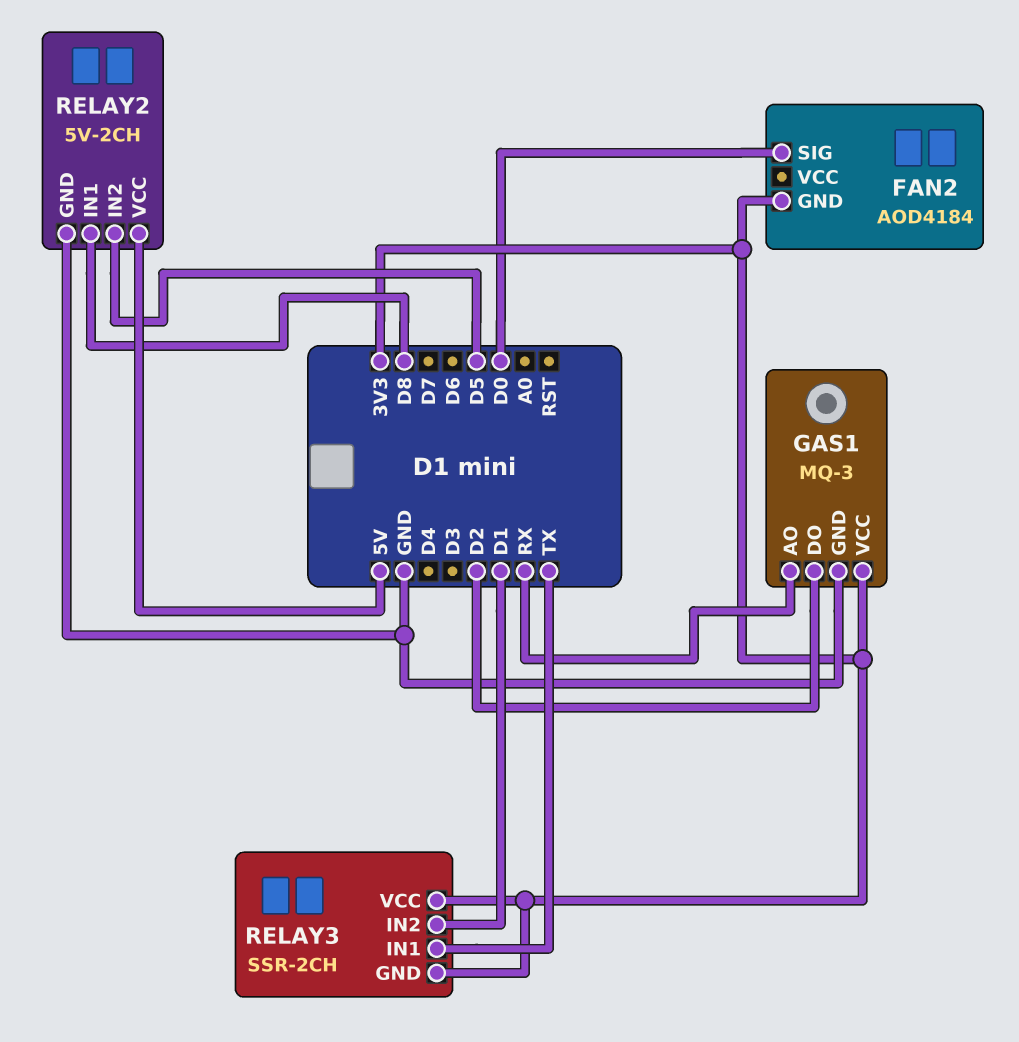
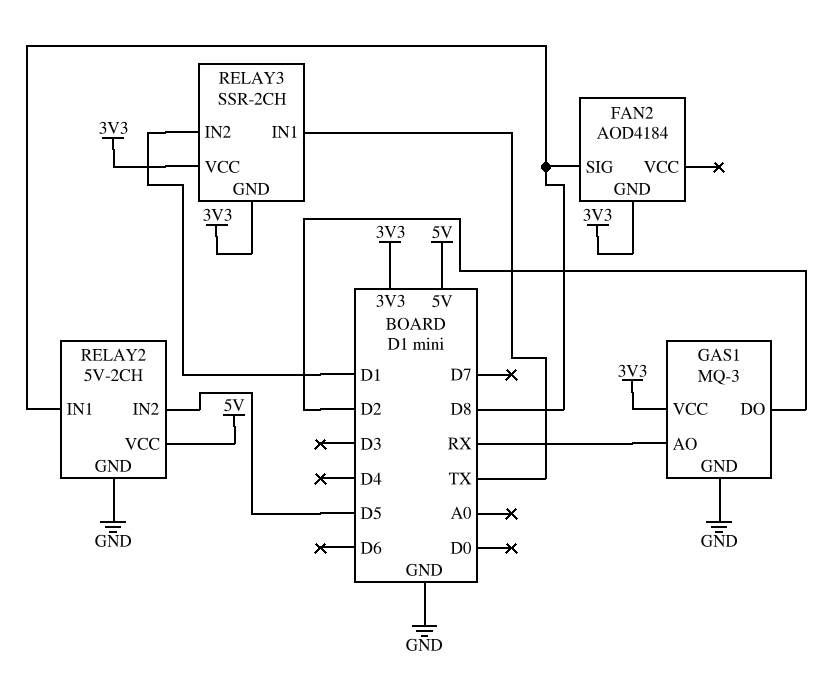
FAN2 pin SIG: D0 -> D8

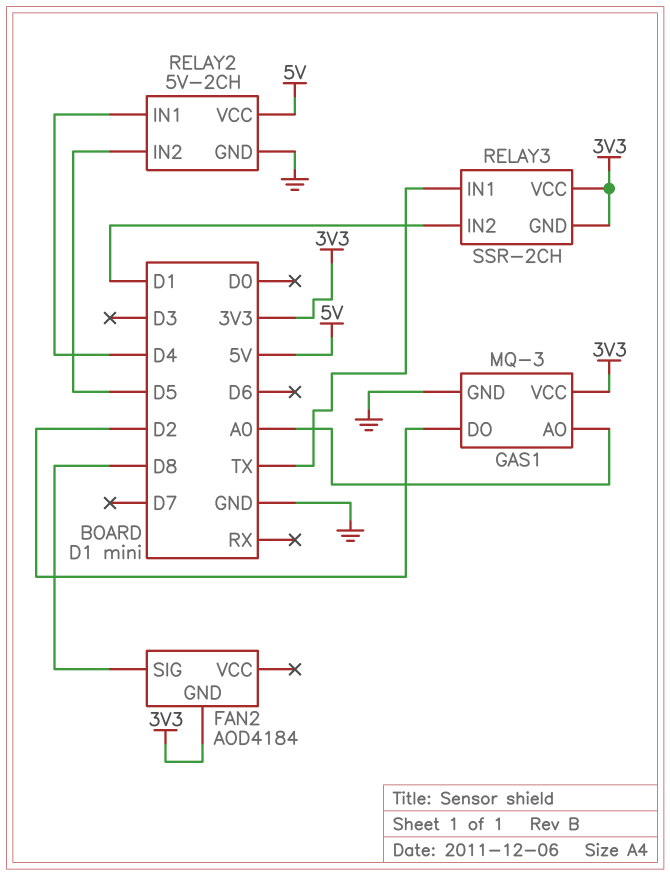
GAS1 pin AO: RX -> A0
RELAY2 pin IN1: D8 -> D4

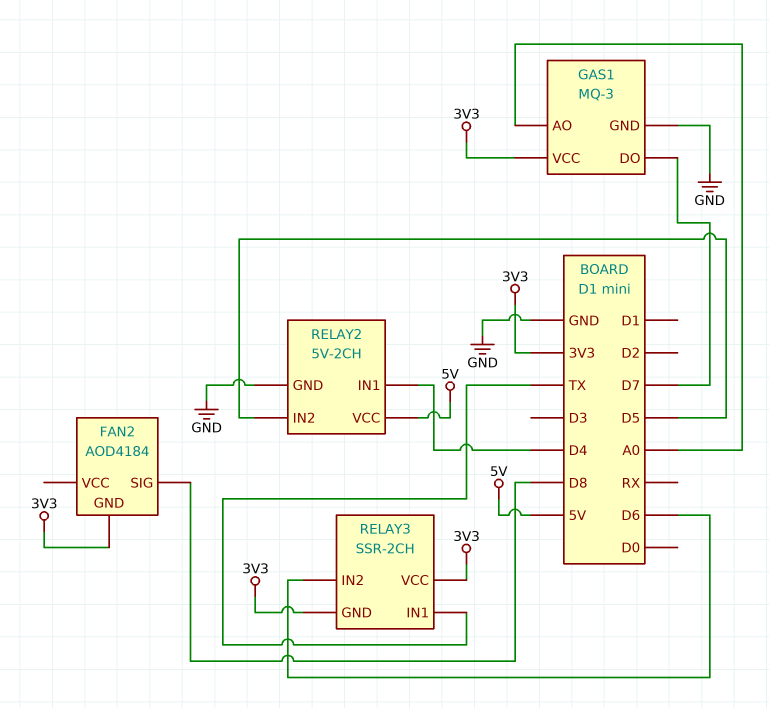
GAS1 pin DO: D2 -> D7
RELAY3 pin IN2: D1 -> D6

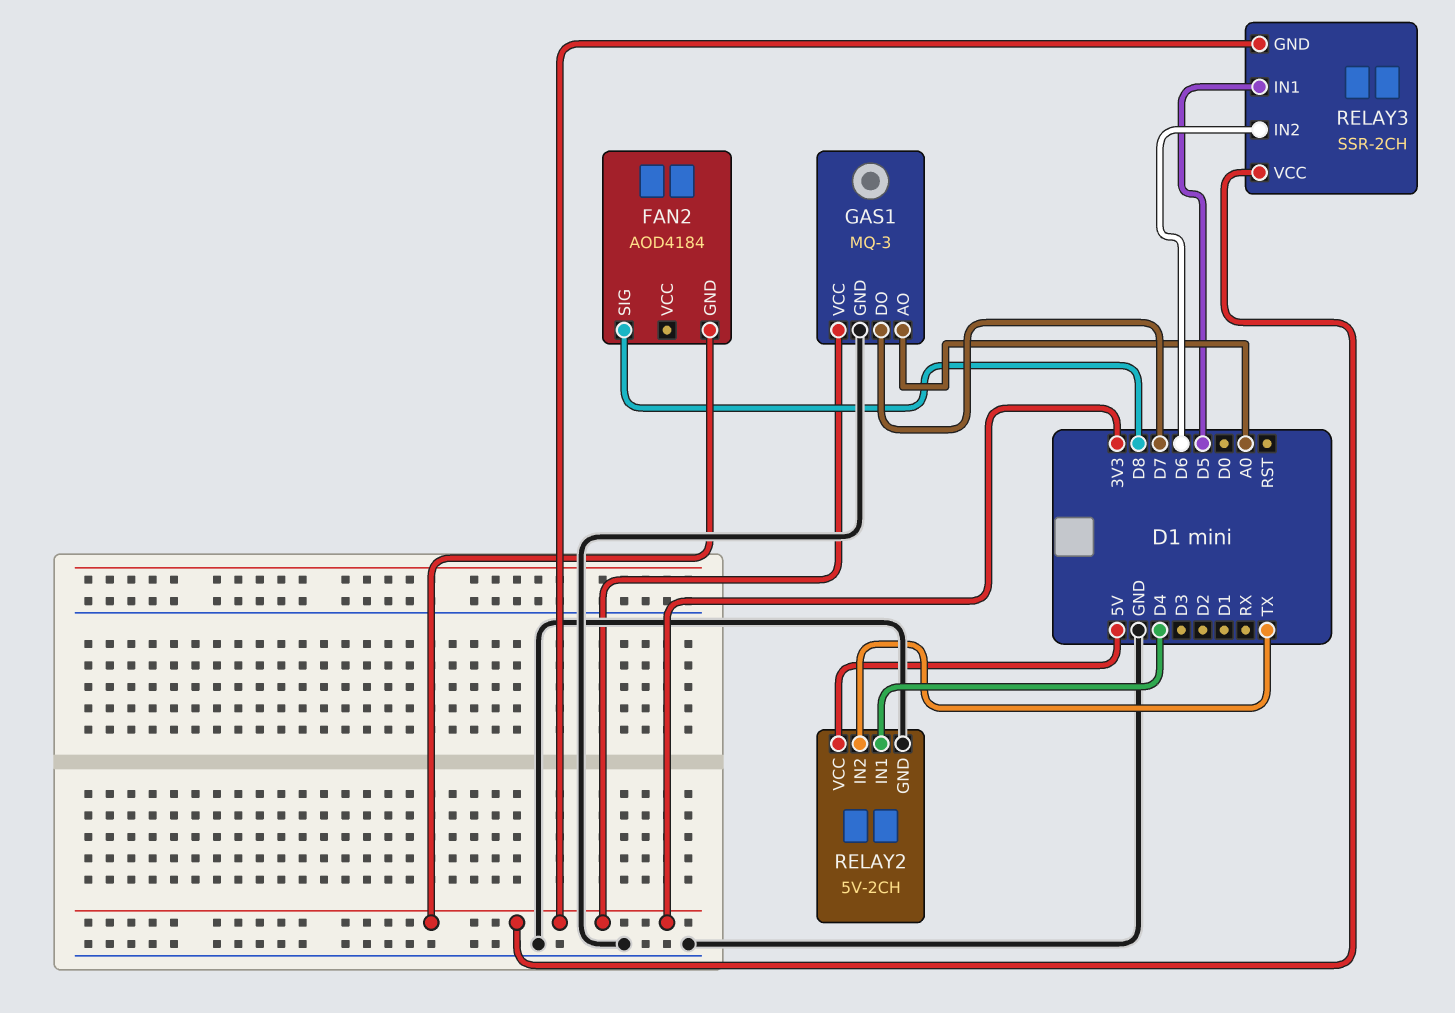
RELAY2 pin IN2: D5 -> TX
RELAY3 pin IN1: TX -> D5

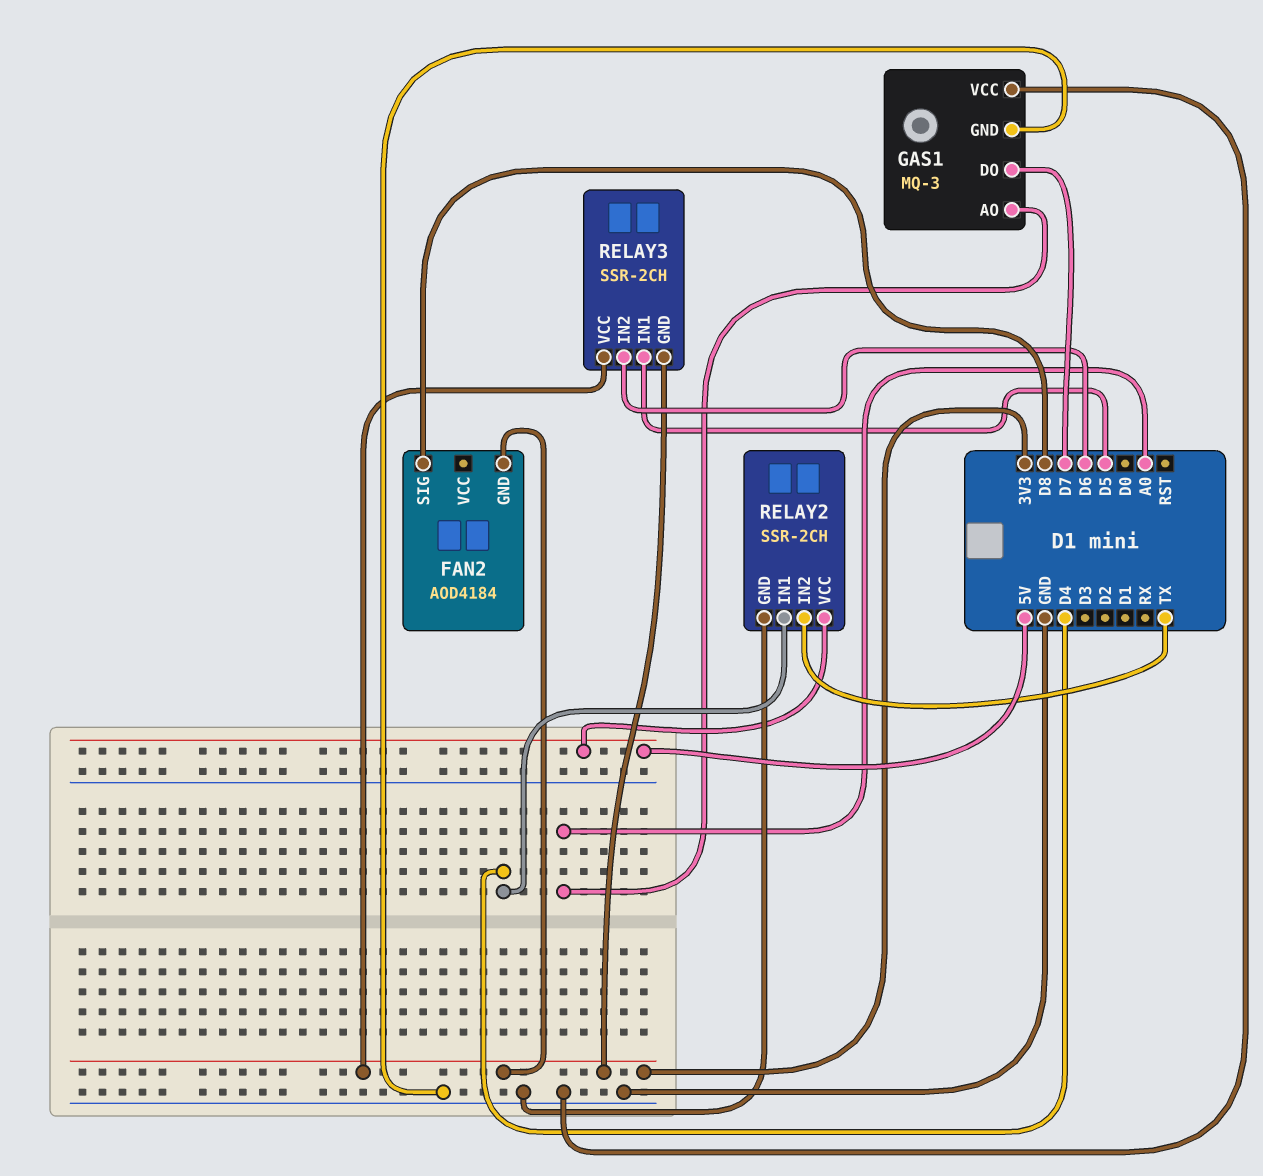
GAS1 pin VCC: 3V3 -> GND
RELAY2: 5V-2CH -> SSR-2CH

